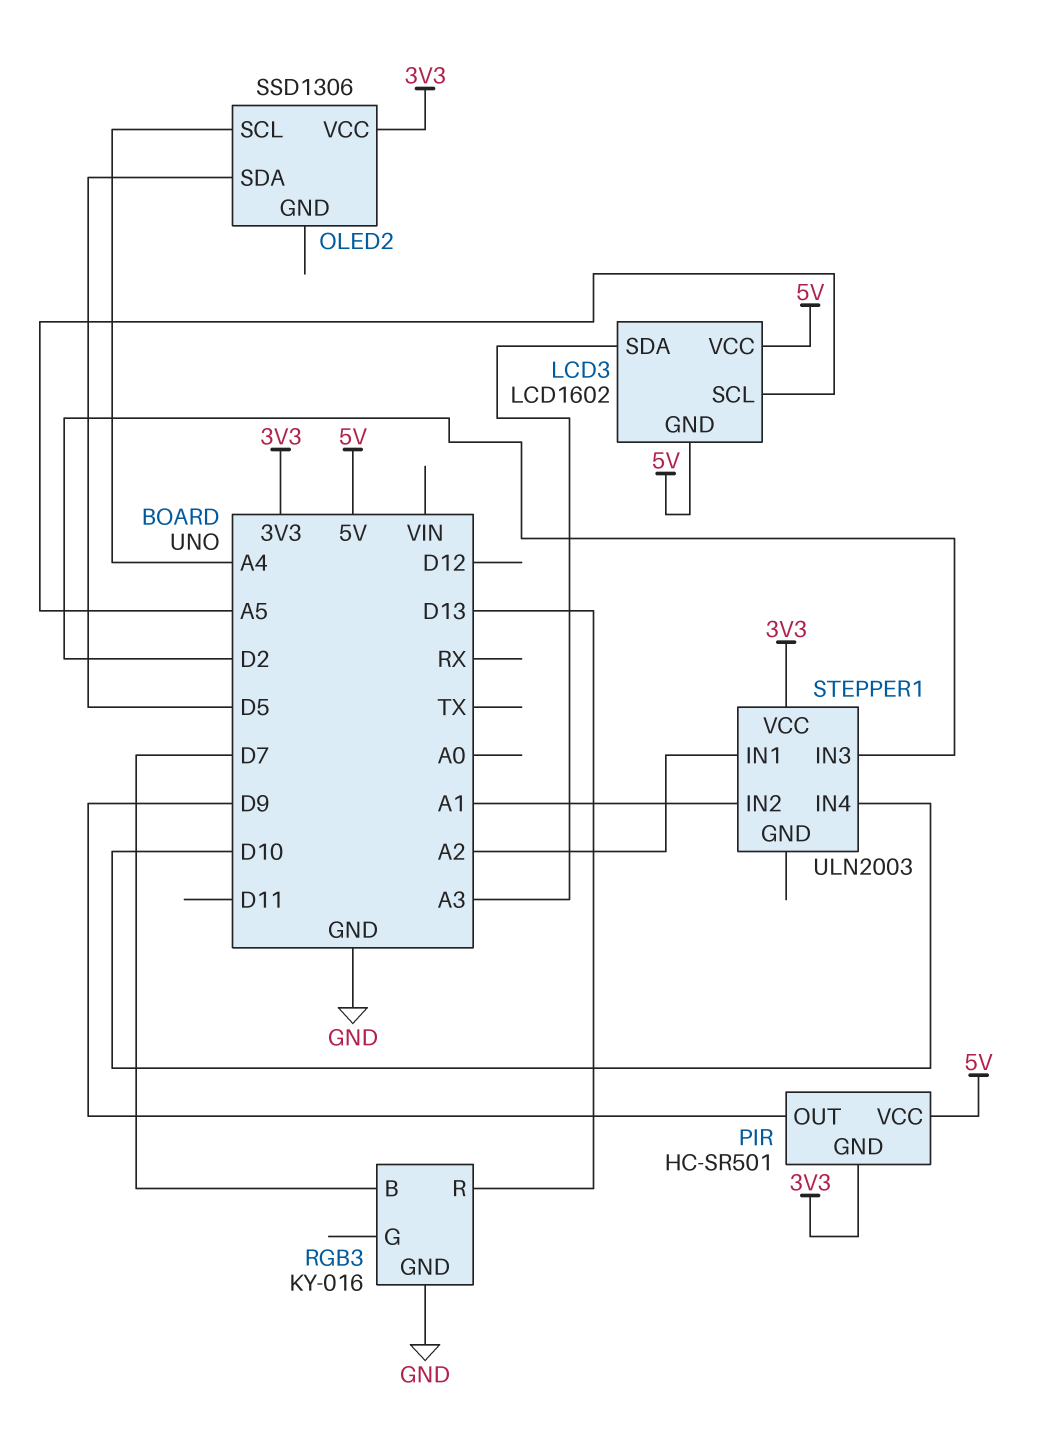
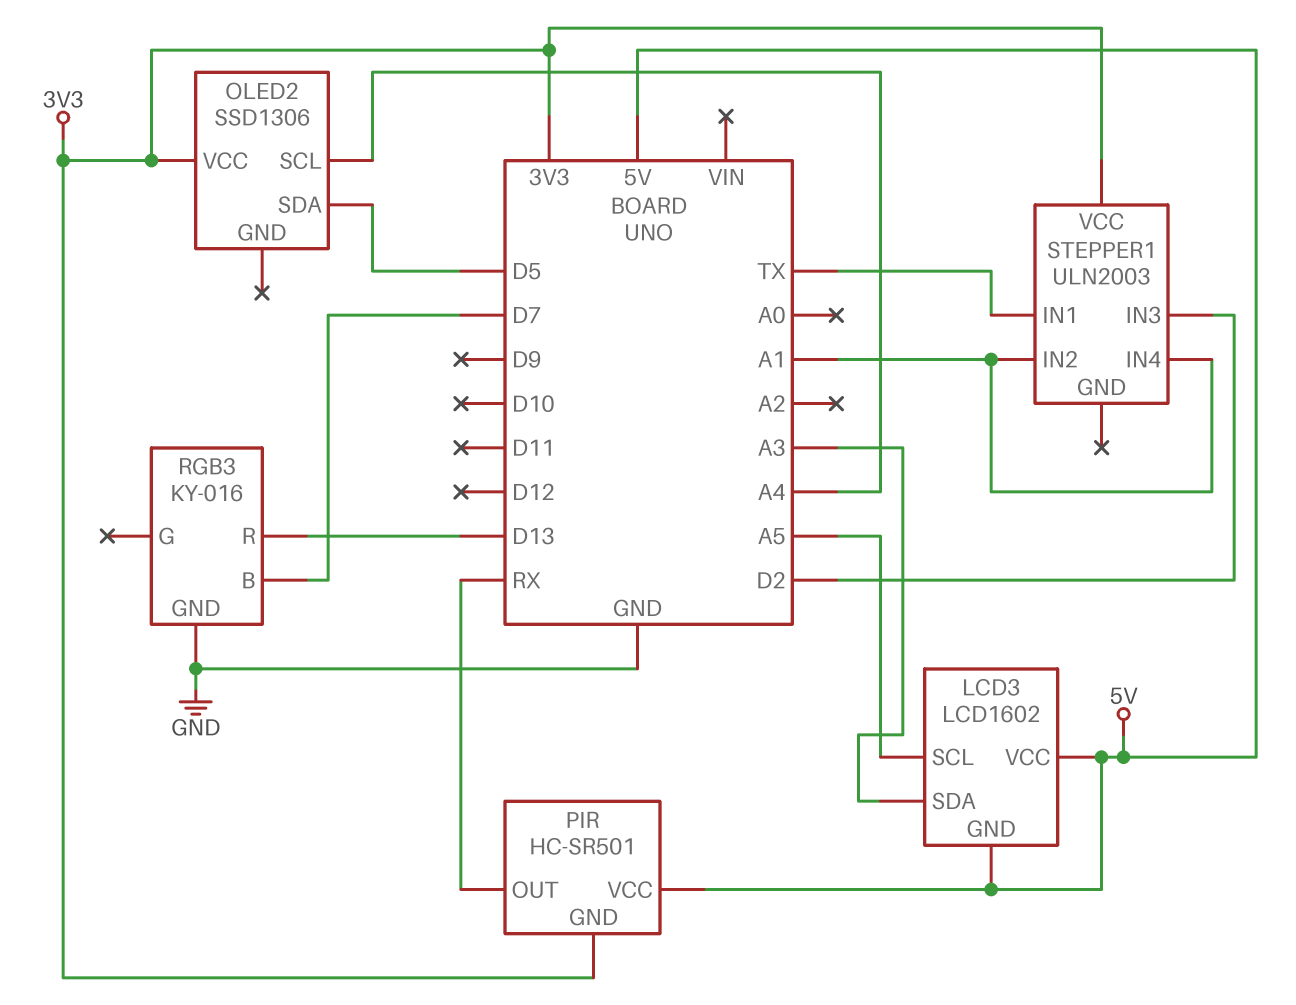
PIR pin OUT: D9 -> RX
STEPPER1 pin IN1: A2 -> TX
STEPPER1 pin IN4: D10 -> A1

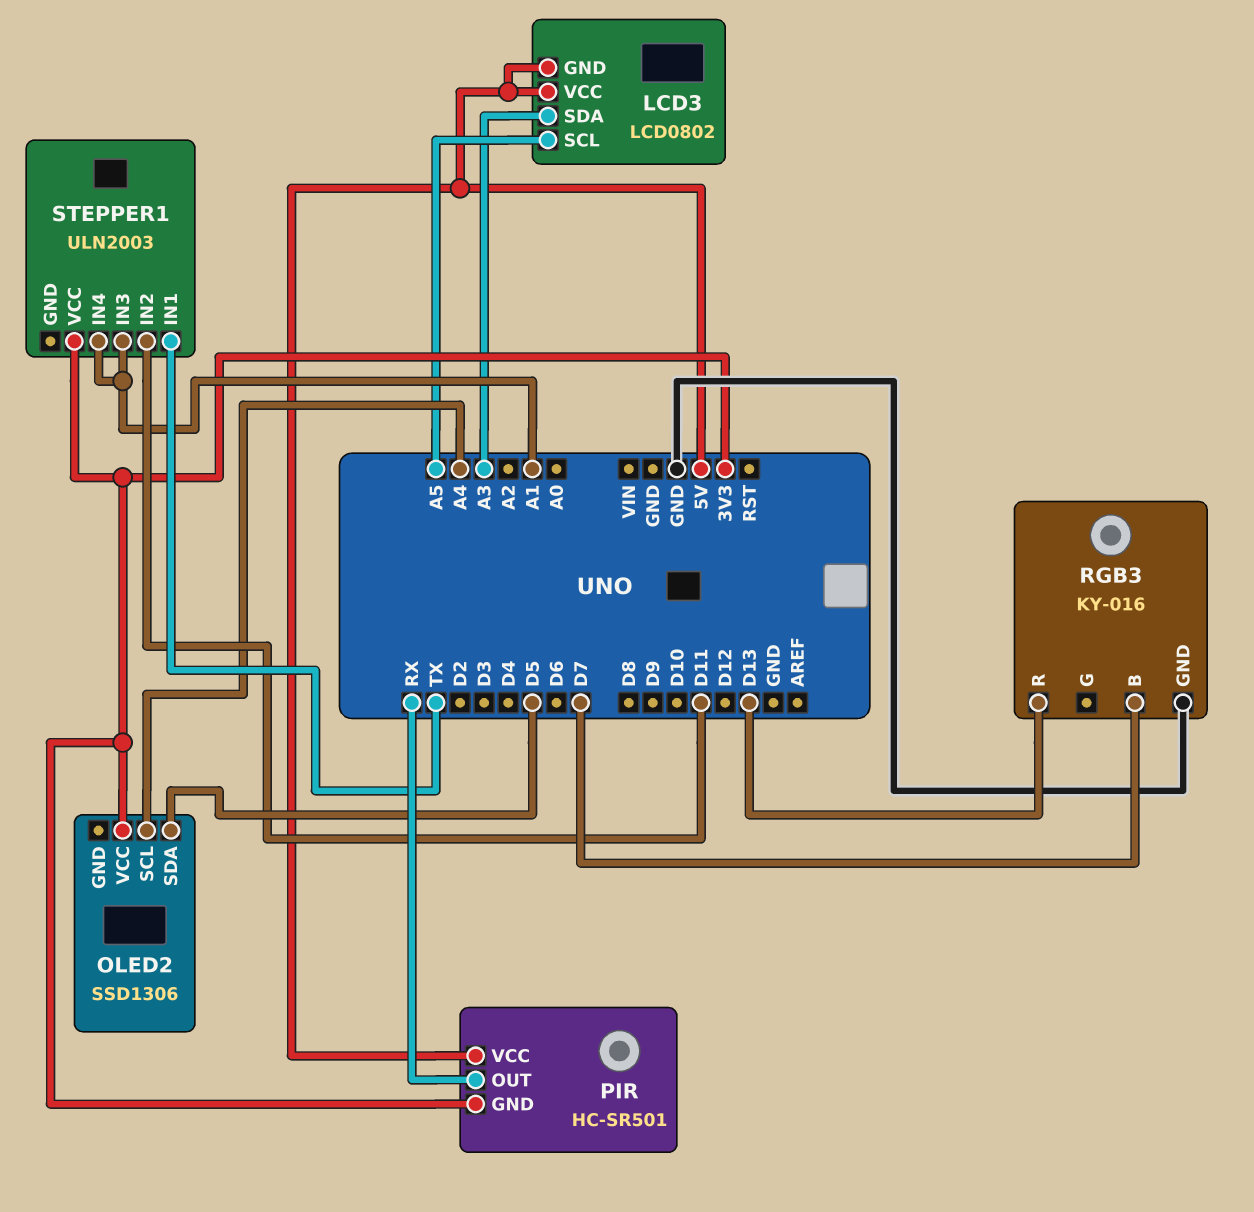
LCD3: LCD1602 -> LCD0802
STEPPER1 pin IN2: A1 -> D11
STEPPER1 pin IN3: D2 -> A1

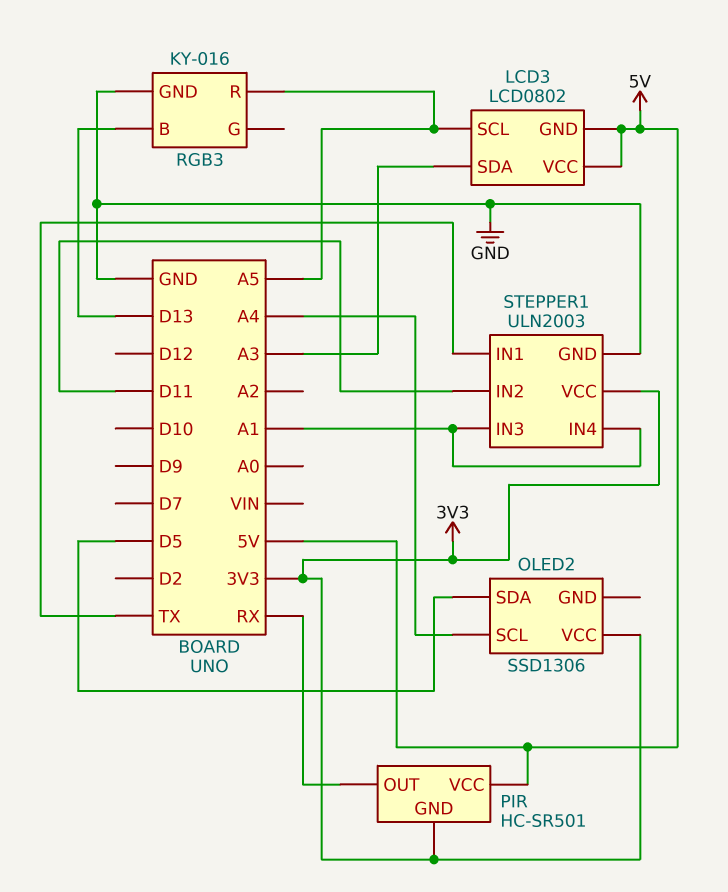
RGB3 pin B: D7 -> D13
RGB3 pin R: D13 -> A5
STEPPER1 pin GND: none -> GND

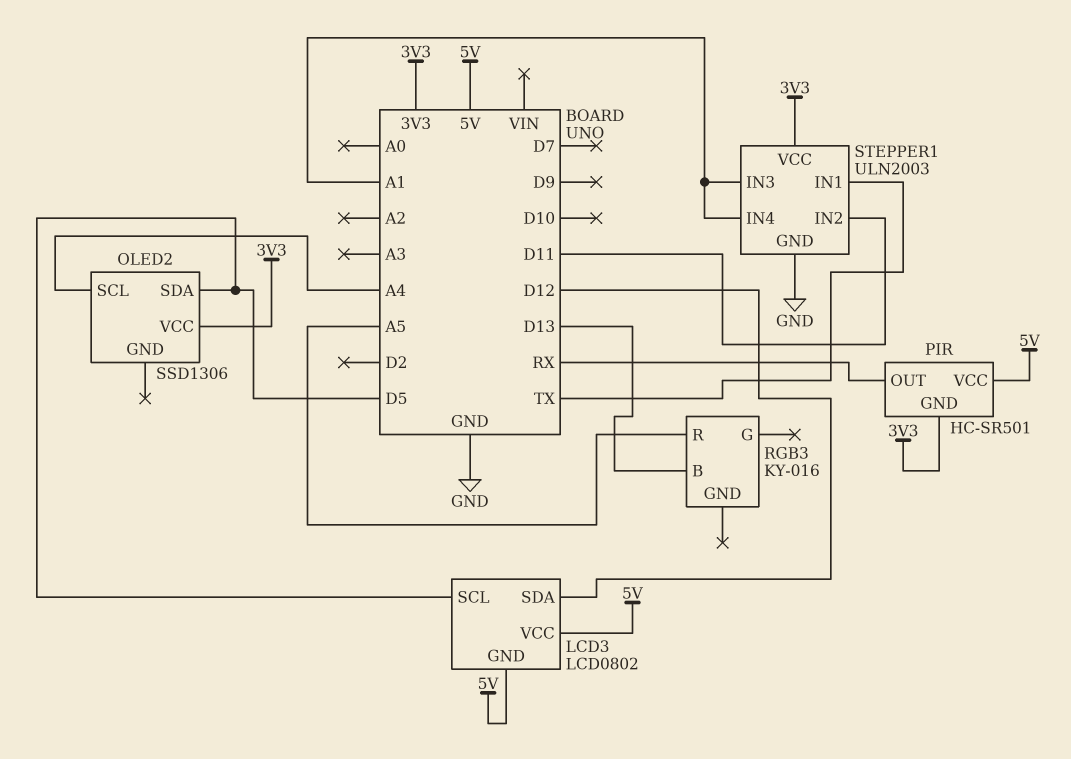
LCD3 pin SCL: A5 -> D5
LCD3 pin SDA: A3 -> D12
RGB3 pin GND: GND -> none

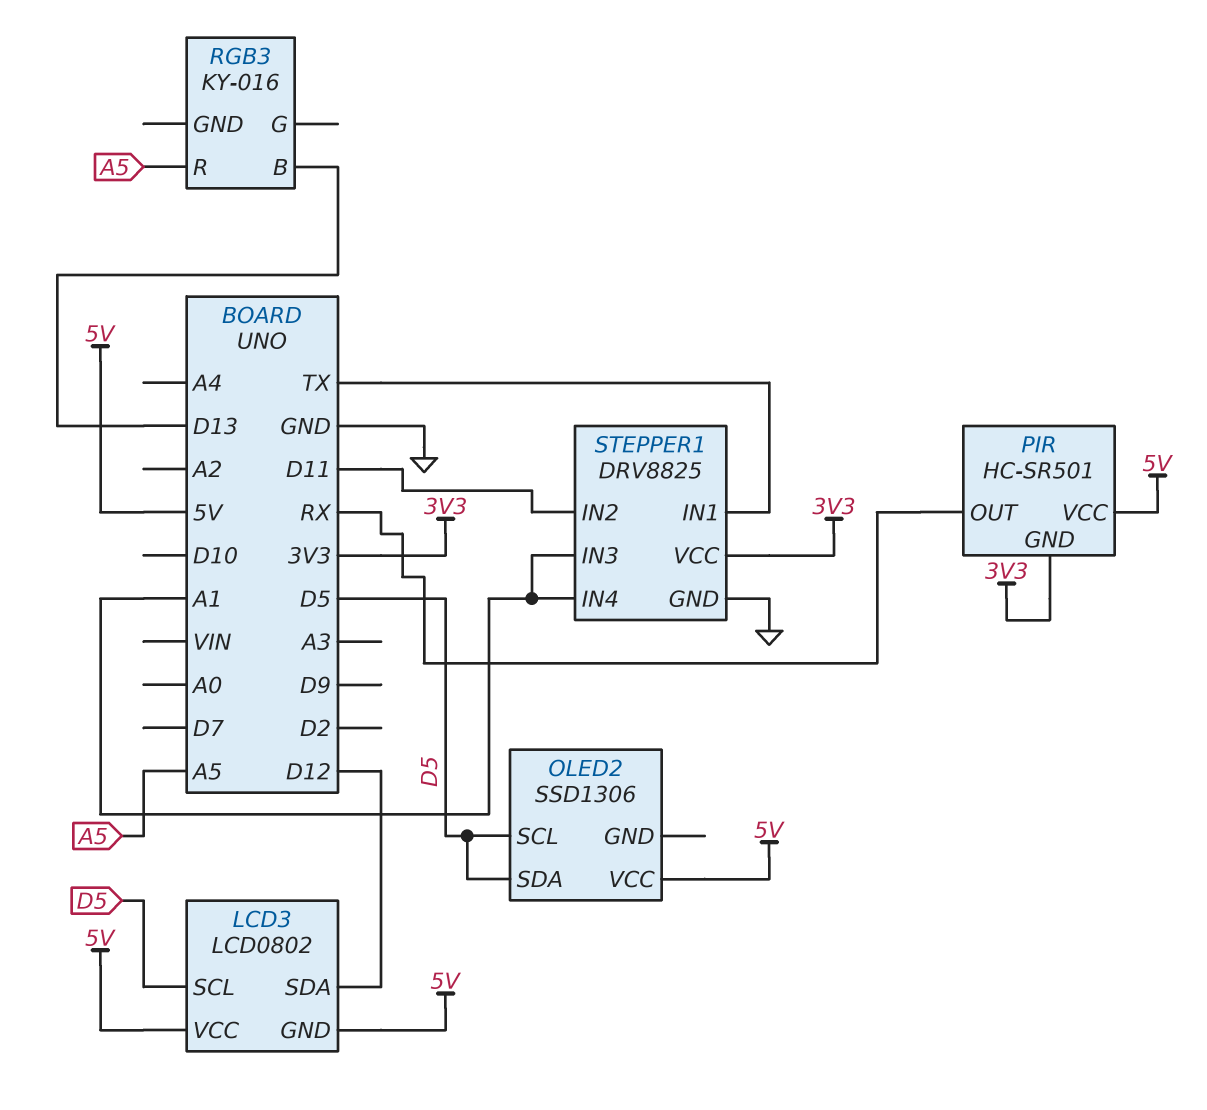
OLED2 pin SCL: A4 -> D5
OLED2 pin VCC: 3V3 -> 5V
STEPPER1: ULN2003 -> DRV8825

